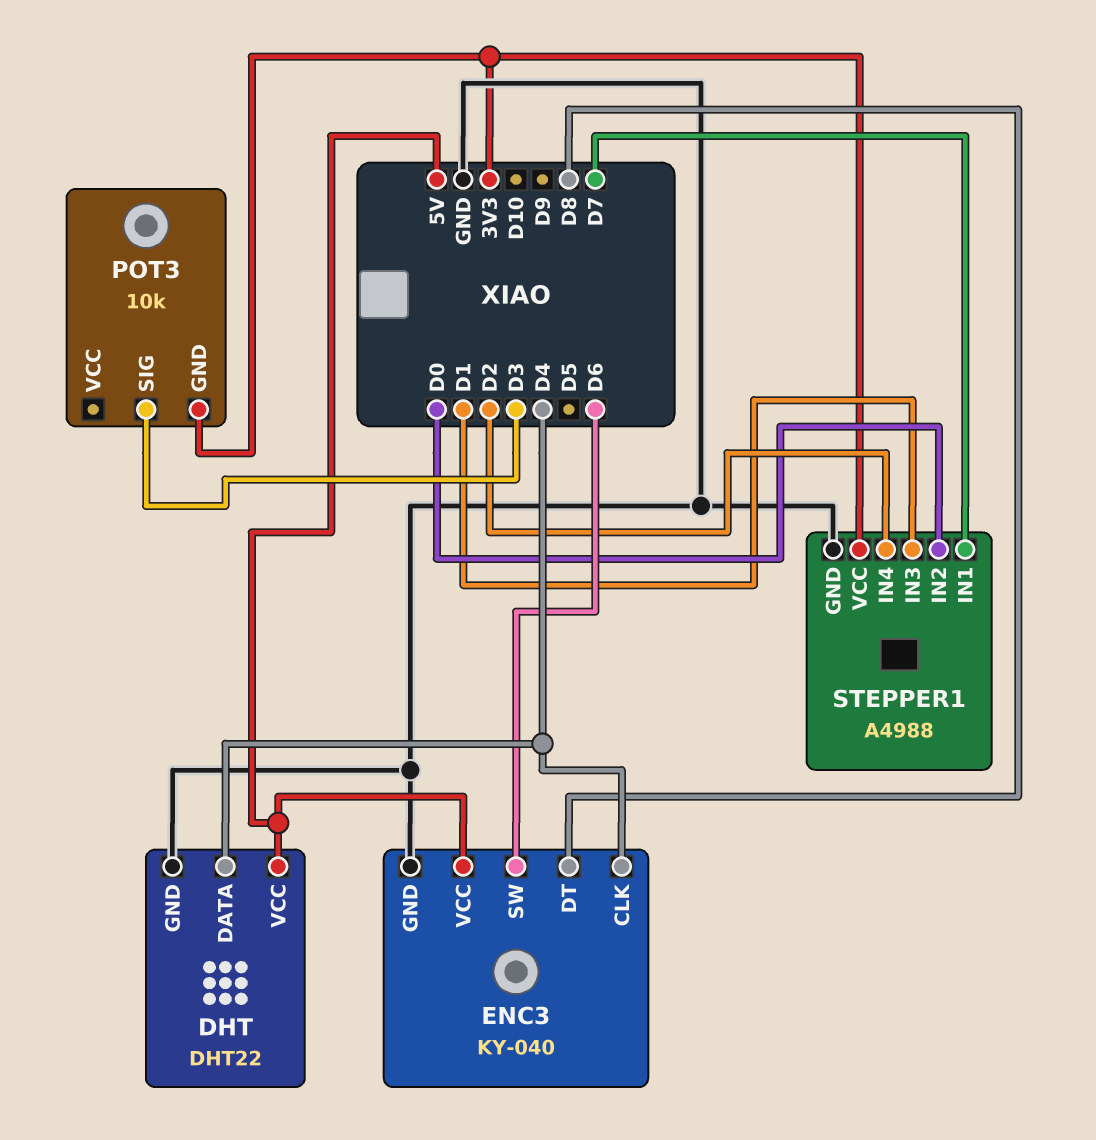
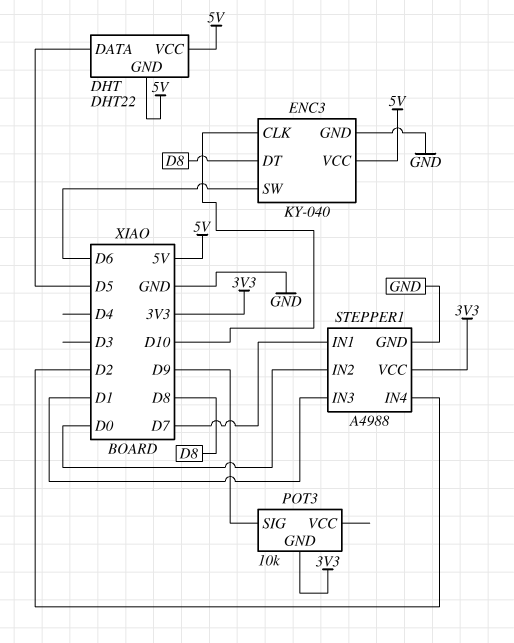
DHT pin DATA: D4 -> D5
DHT pin GND: GND -> 5V
ENC3 pin CLK: D4 -> D10
POT3 pin SIG: D3 -> D9

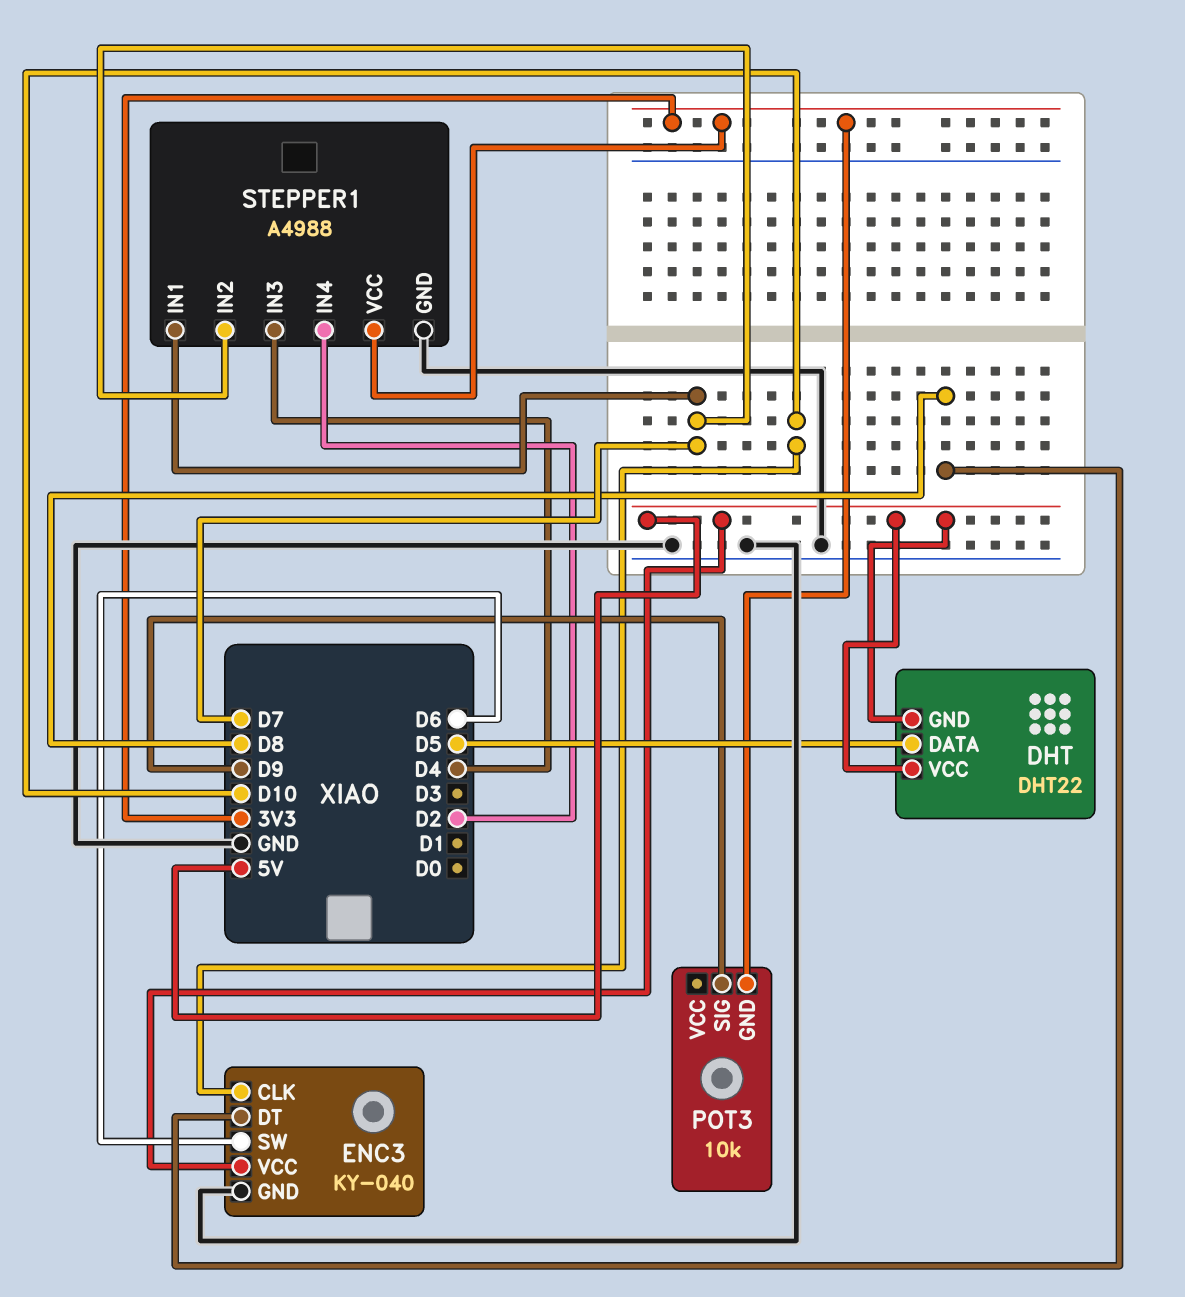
STEPPER1 pin IN2: D0 -> D7
STEPPER1 pin IN3: D1 -> D4

